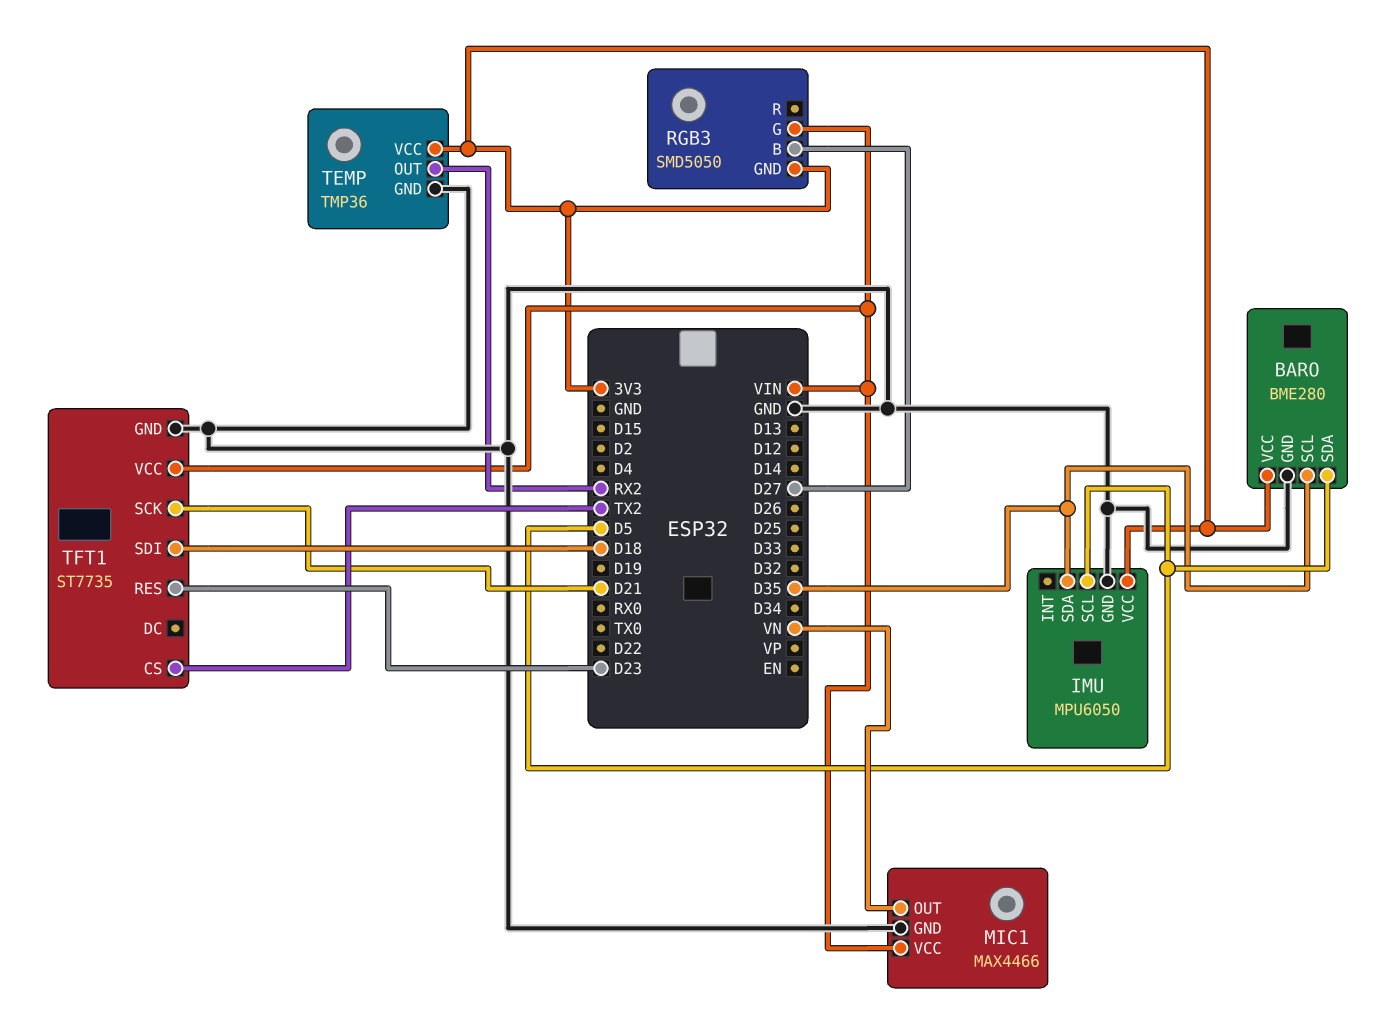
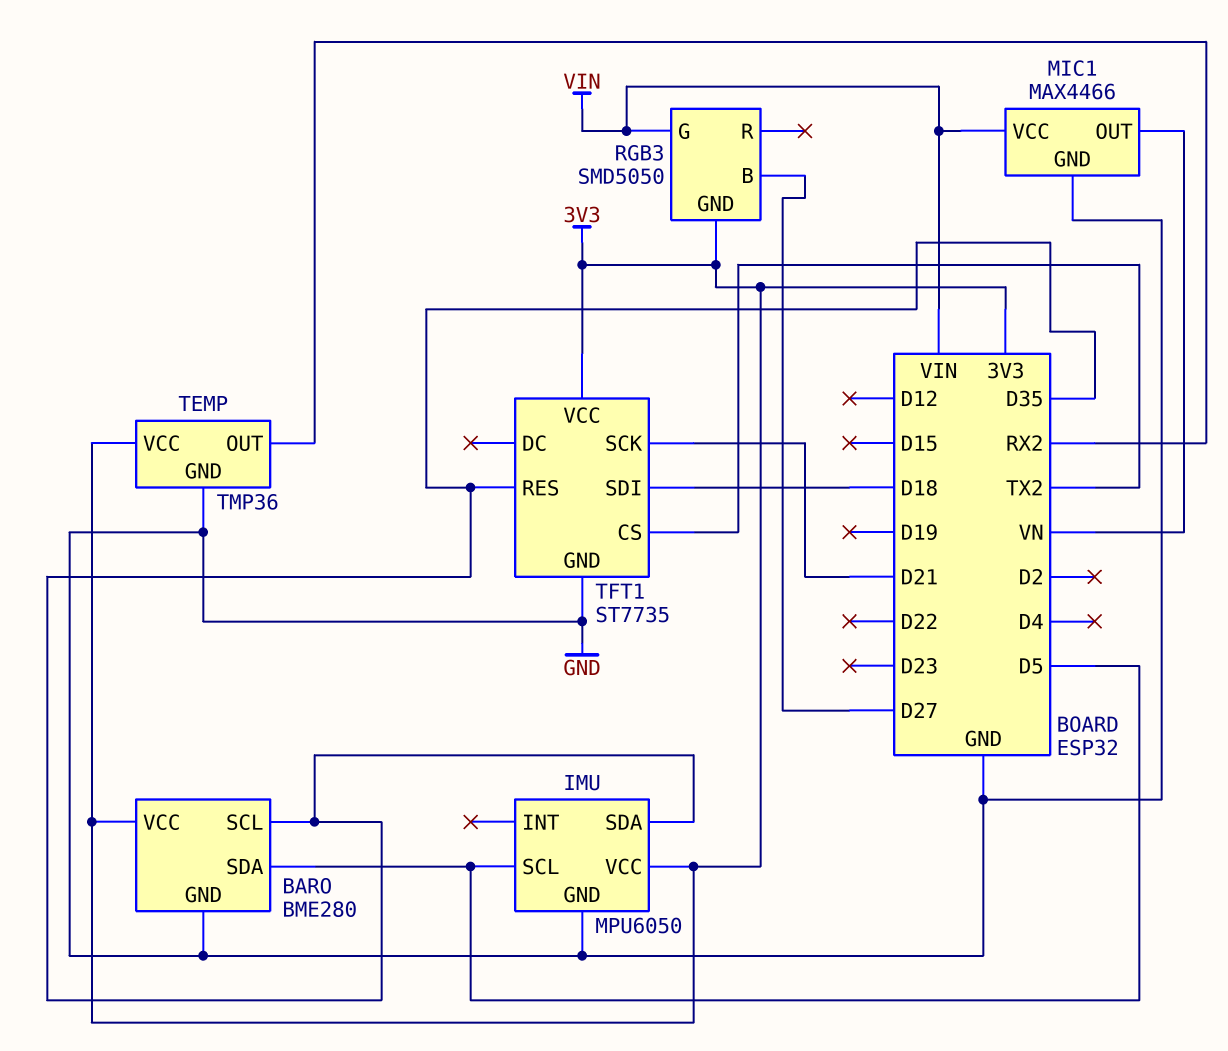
TFT1 pin RES: D23 -> D35
TFT1 pin VCC: VIN -> 3V3

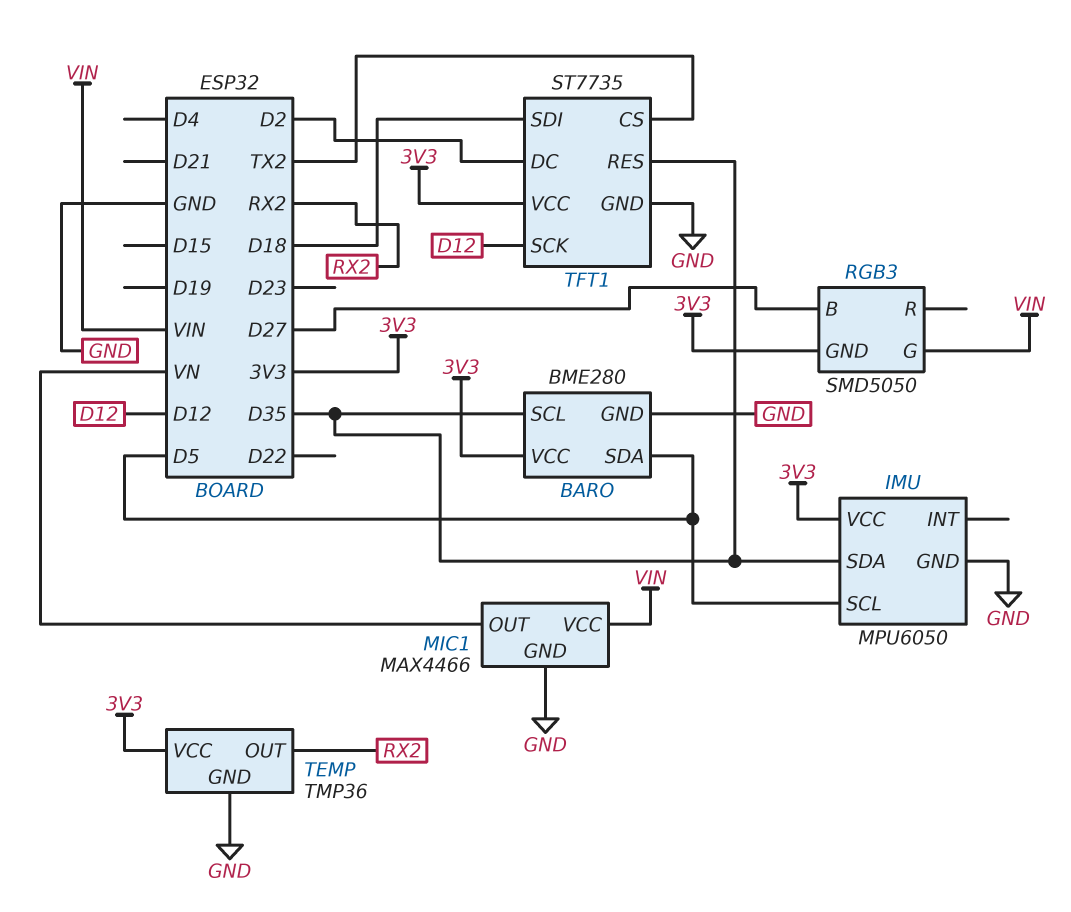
TFT1 pin DC: none -> D2
TFT1 pin SCK: D21 -> D12

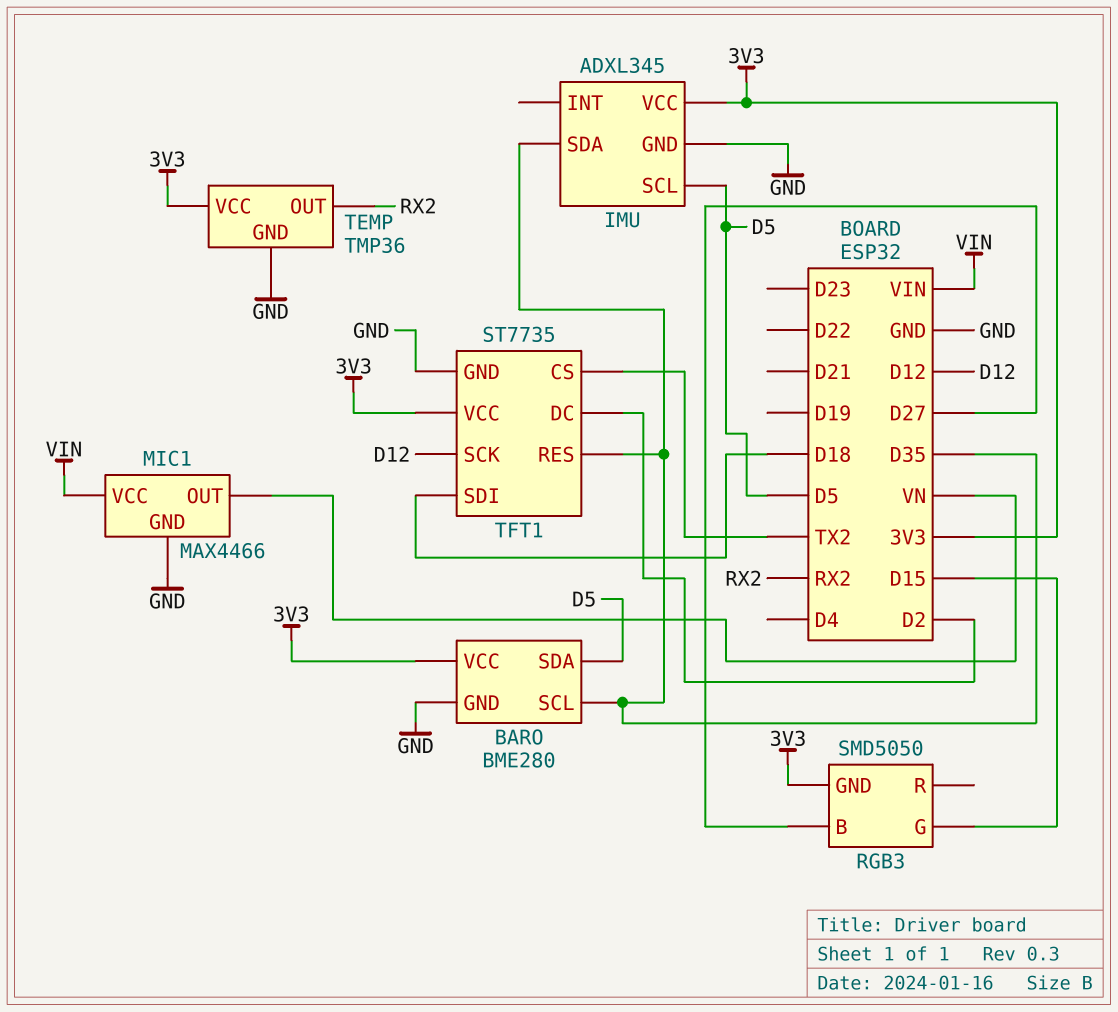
IMU: MPU6050 -> ADXL345
RGB3 pin G: VIN -> D15

